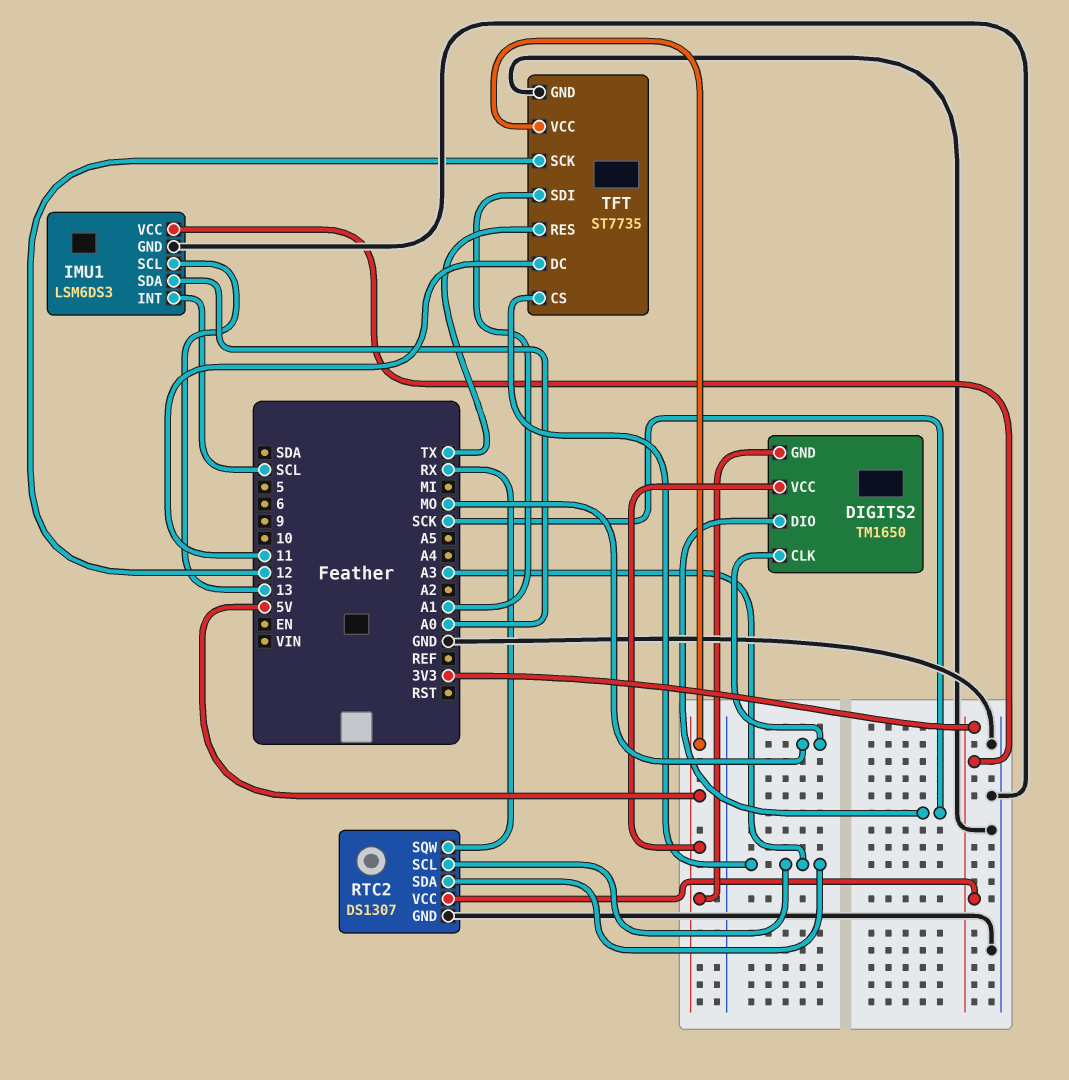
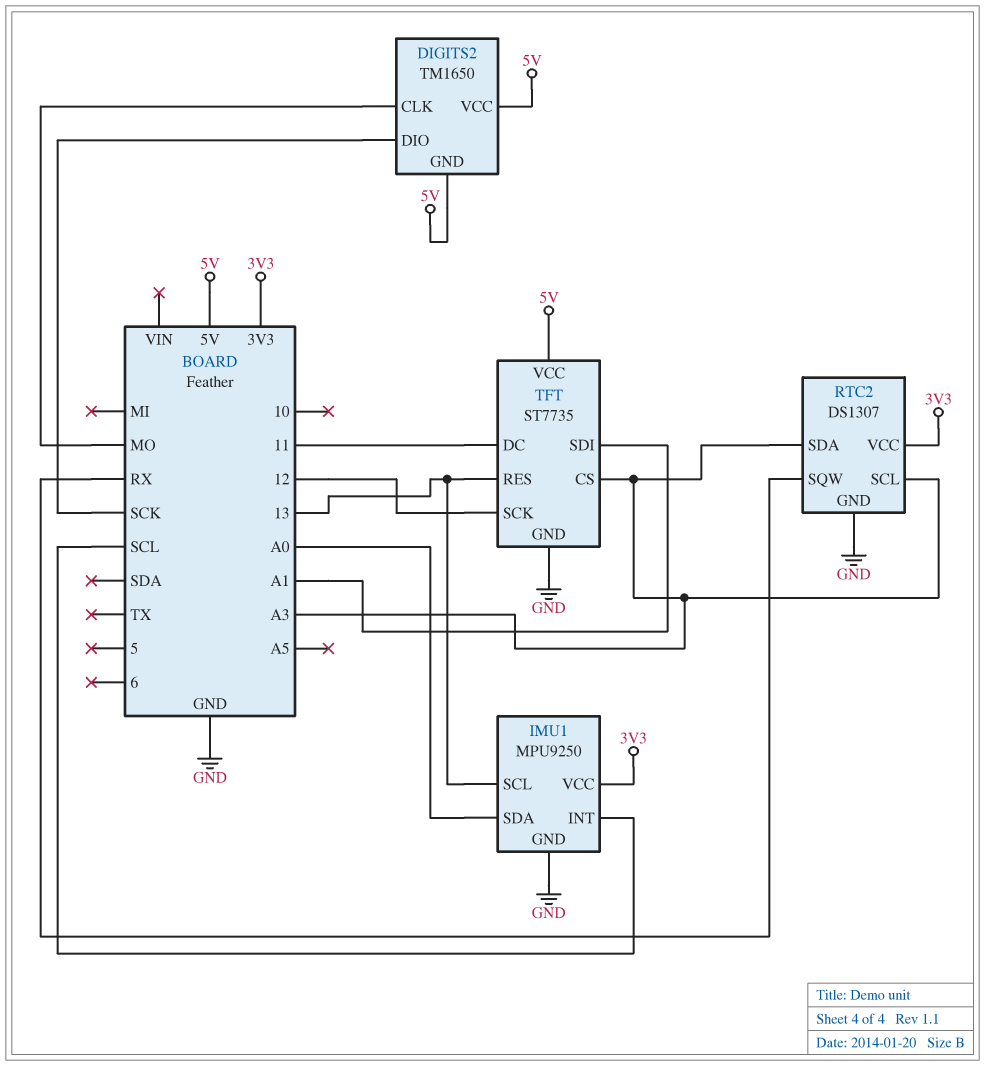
IMU1: LSM6DS3 -> MPU9250
TFT pin RES: TX -> 13

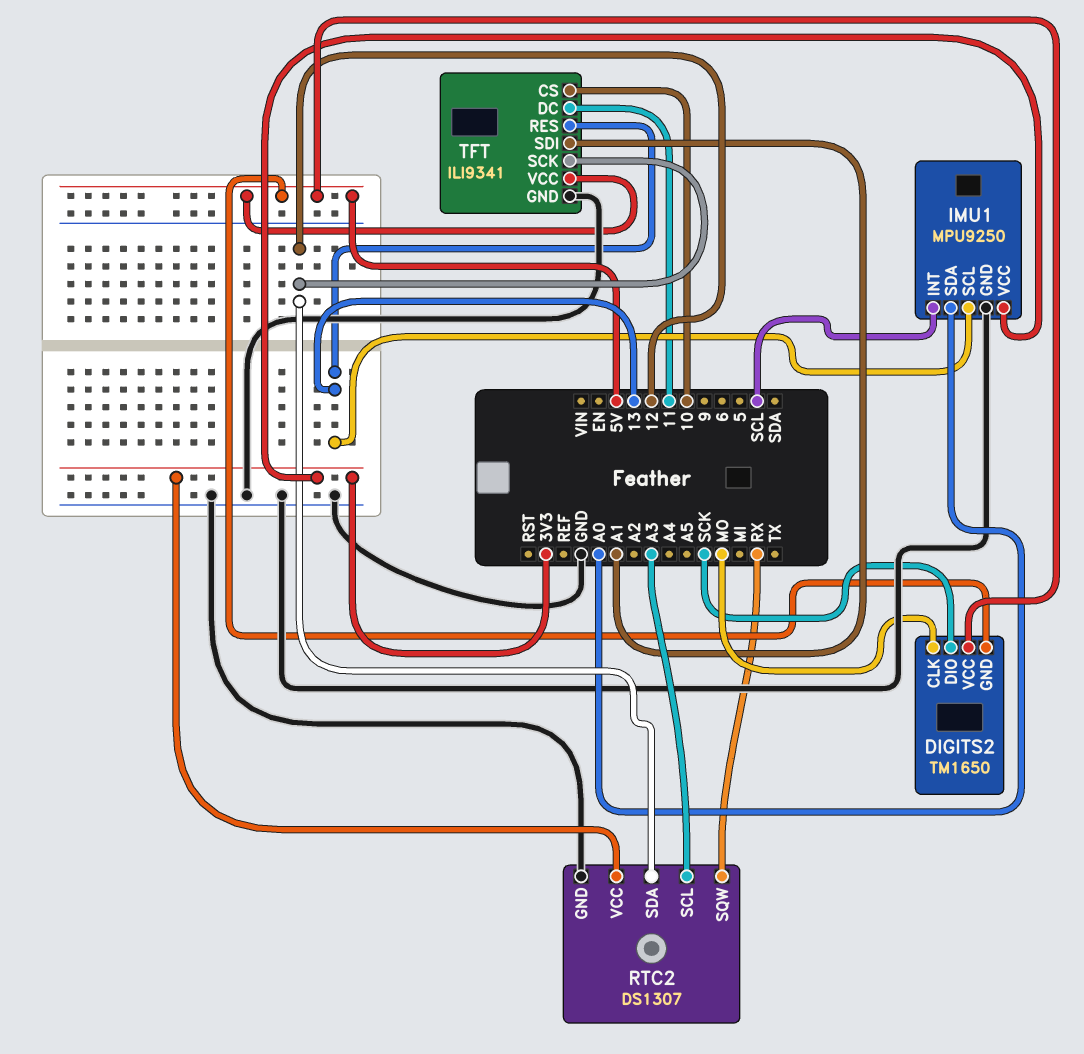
RTC2 pin SDA: A3 -> 12
TFT: ST7735 -> ILI9341
TFT pin CS: A3 -> 10

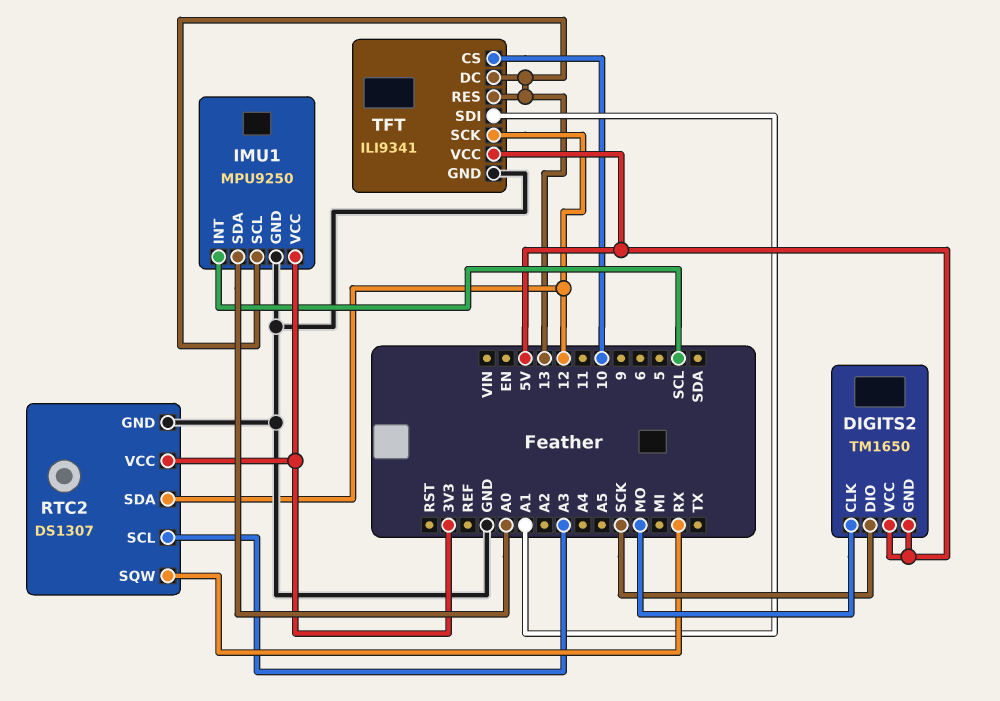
TFT pin DC: 11 -> 13

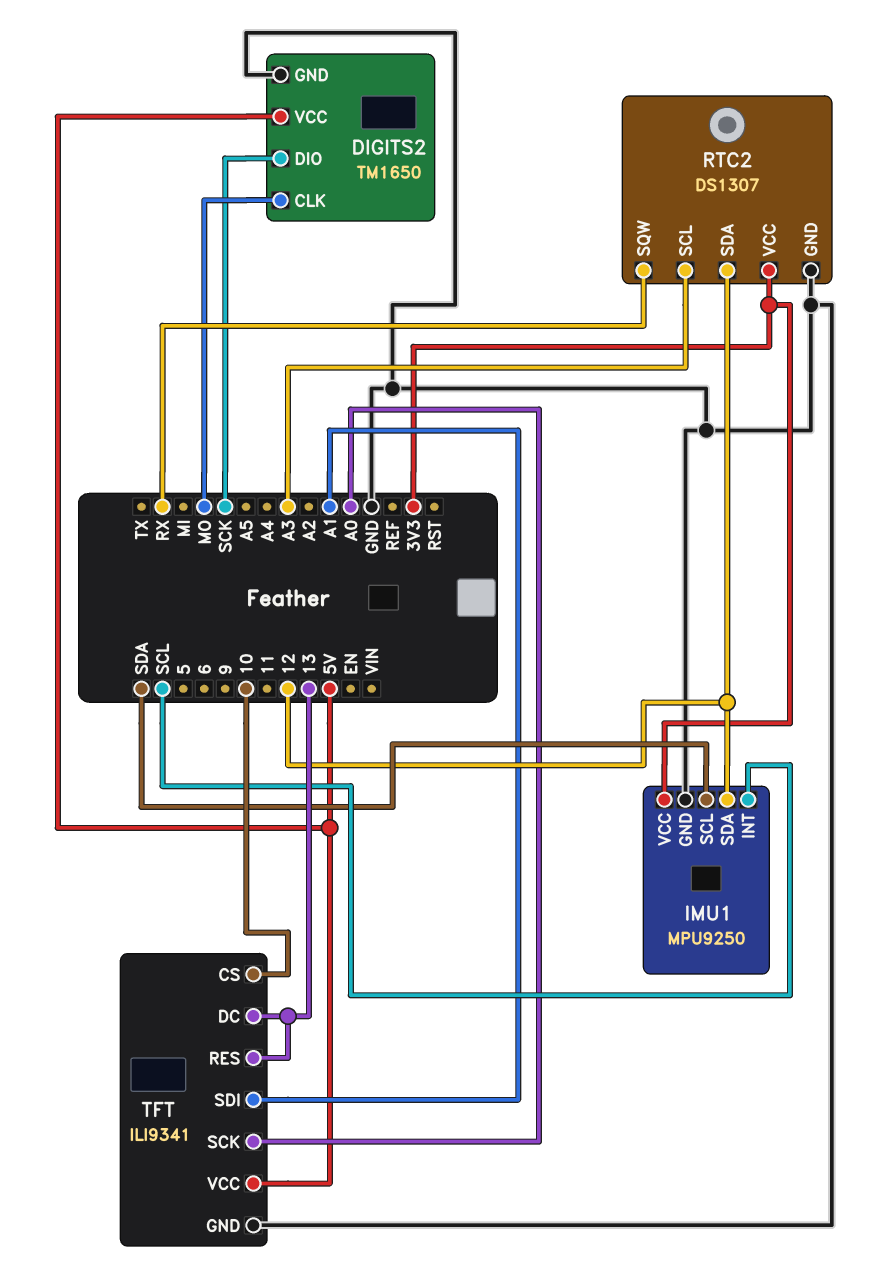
DIGITS2 pin GND: 5V -> GND
IMU1 pin SCL: 13 -> SDA
IMU1 pin SDA: A0 -> 12
TFT pin SCK: 12 -> A0

